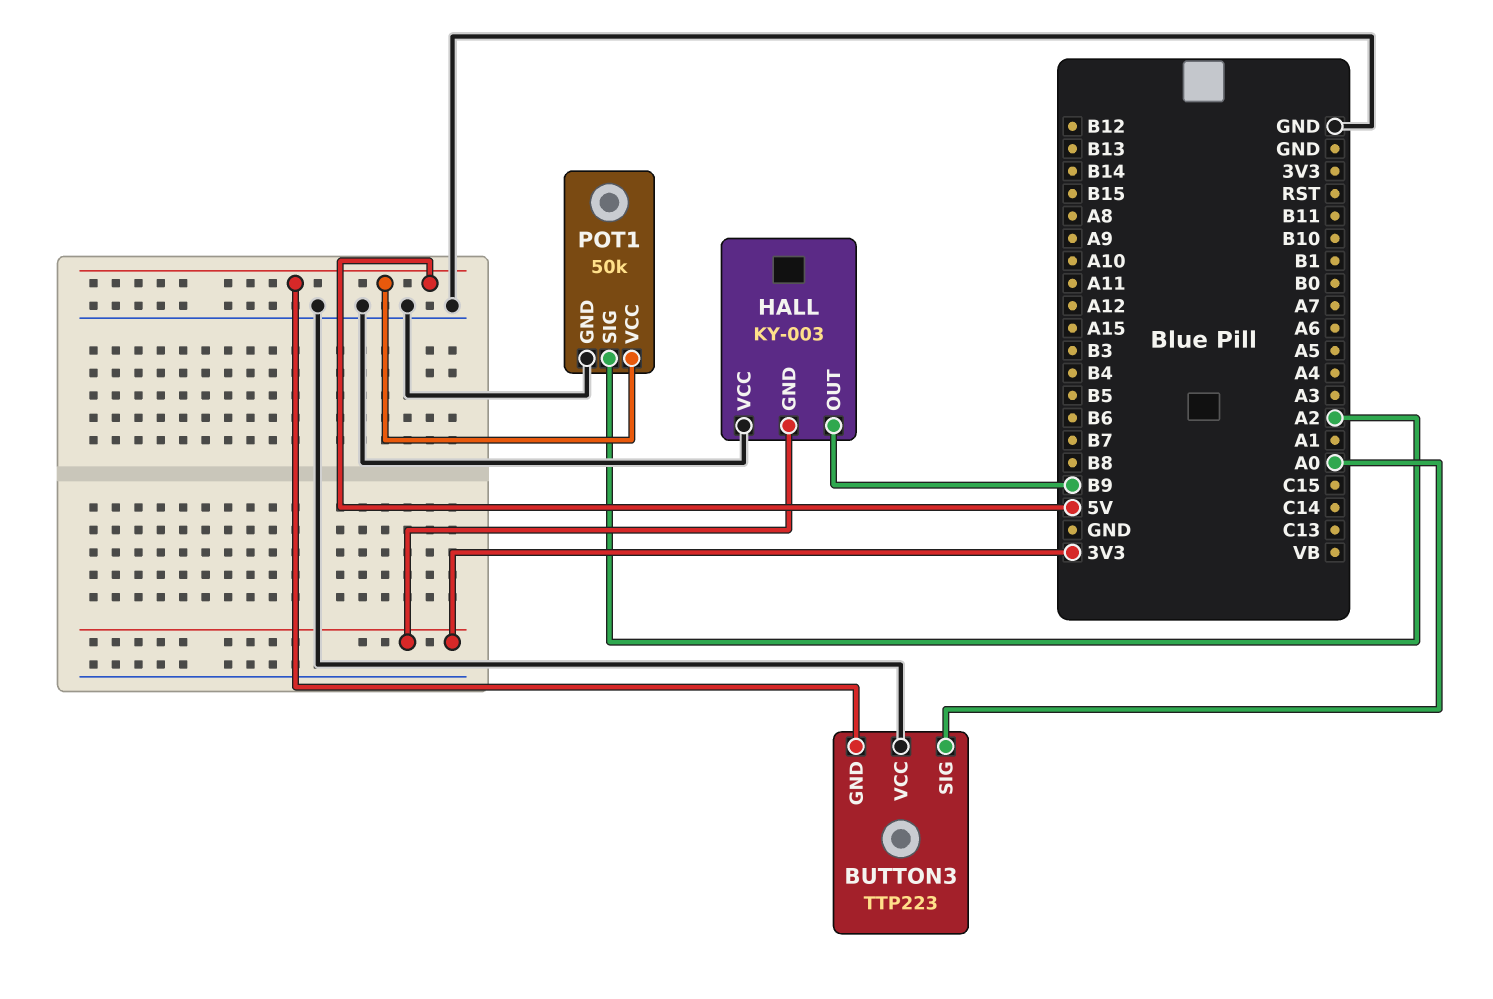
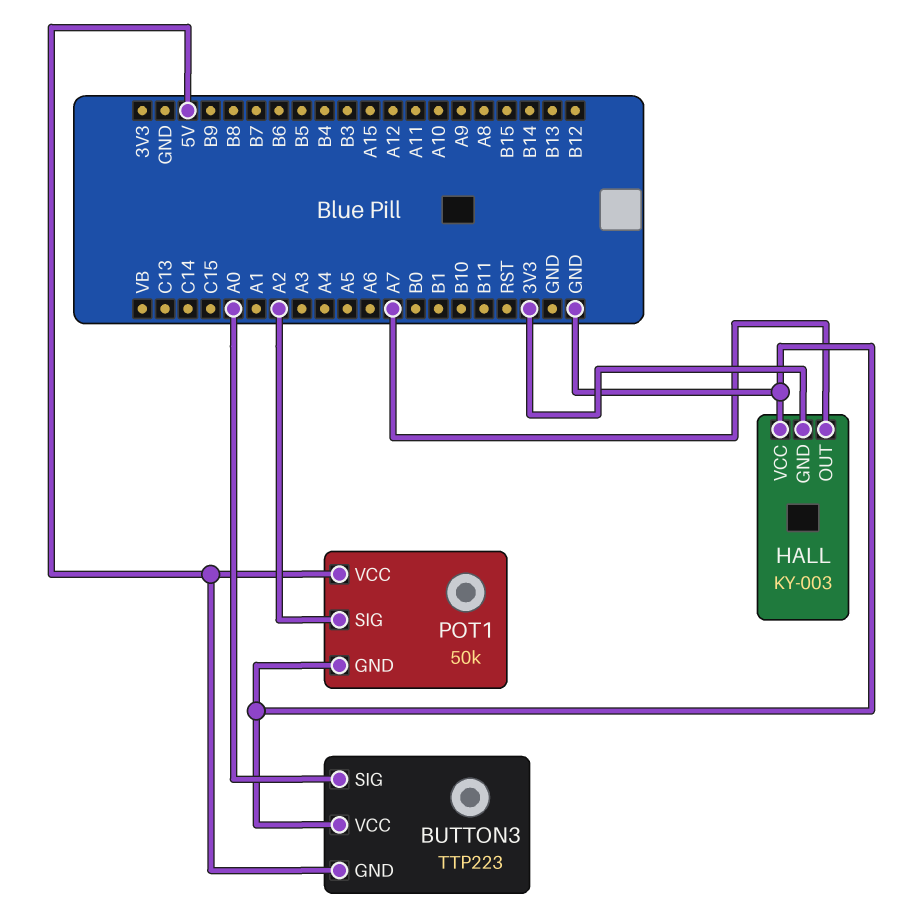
HALL pin OUT: B9 -> A7

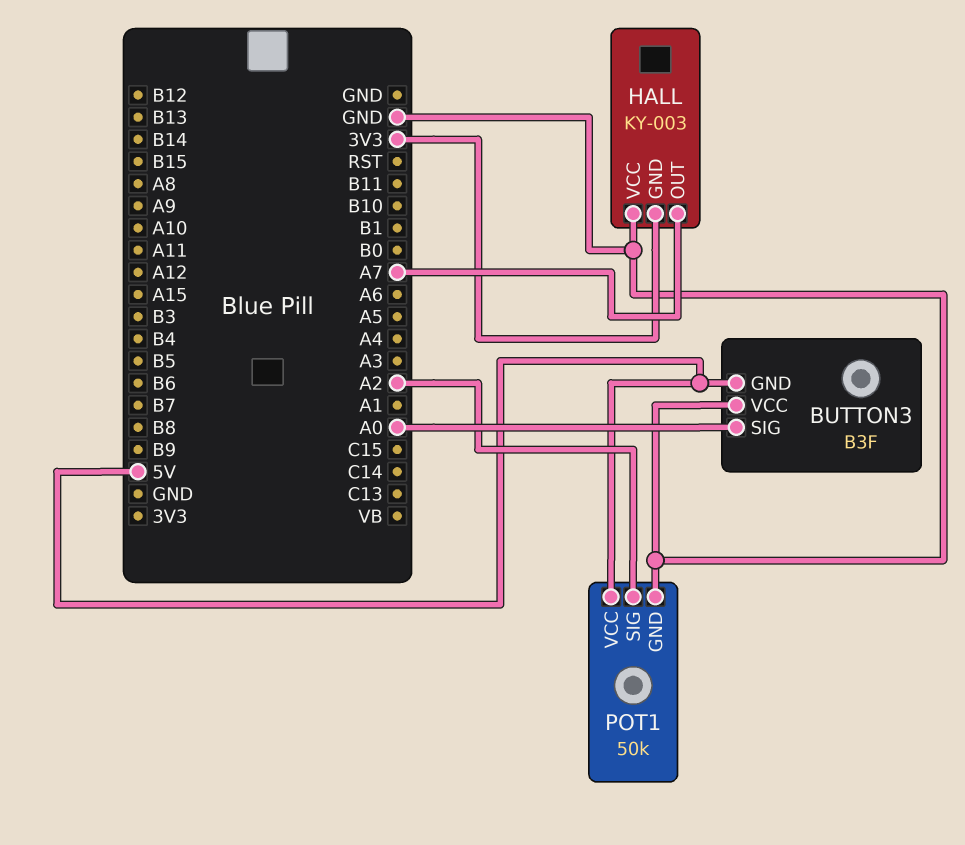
BUTTON3: TTP223 -> B3F

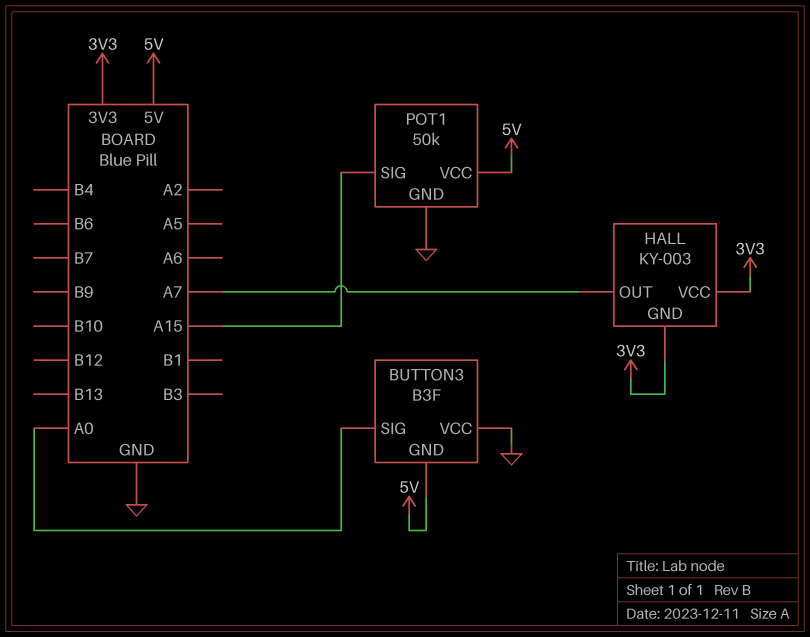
HALL pin VCC: GND -> 3V3
POT1 pin SIG: A2 -> A15

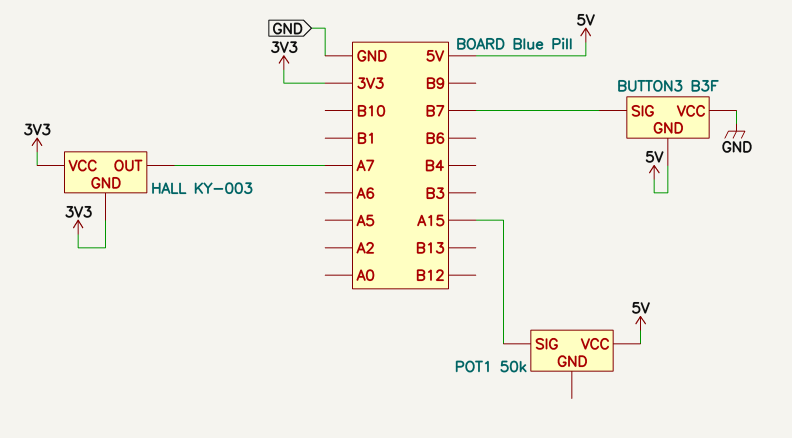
BUTTON3 pin SIG: A0 -> B7
POT1 pin GND: GND -> none

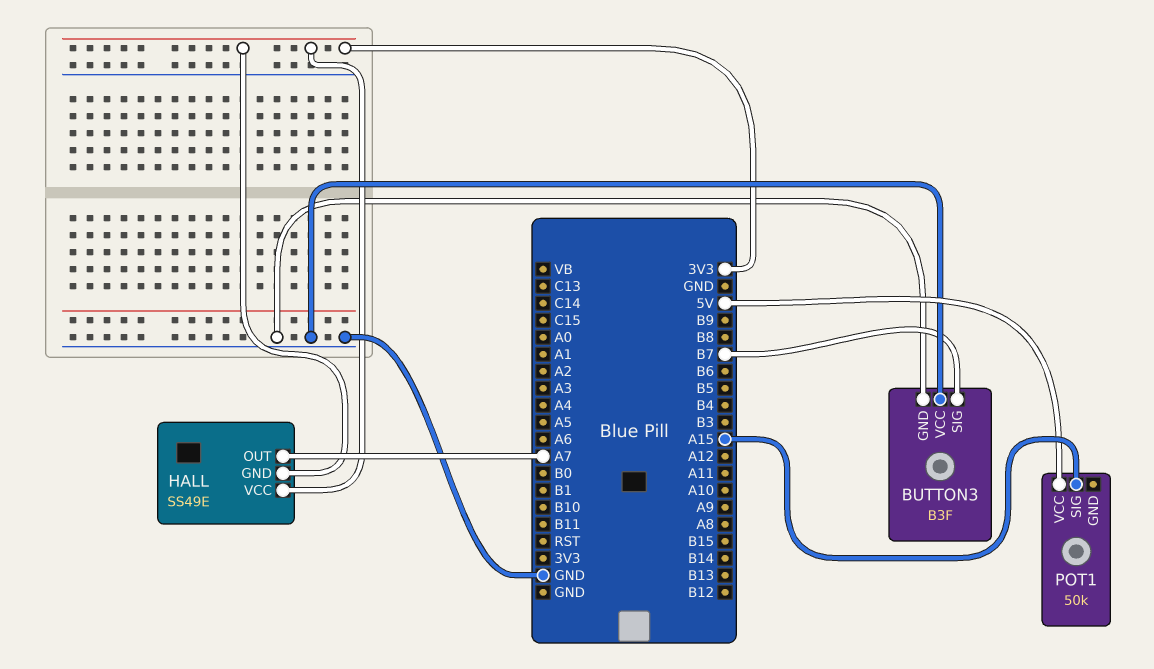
BUTTON3 pin GND: 5V -> GND
HALL: KY-003 -> SS49E

